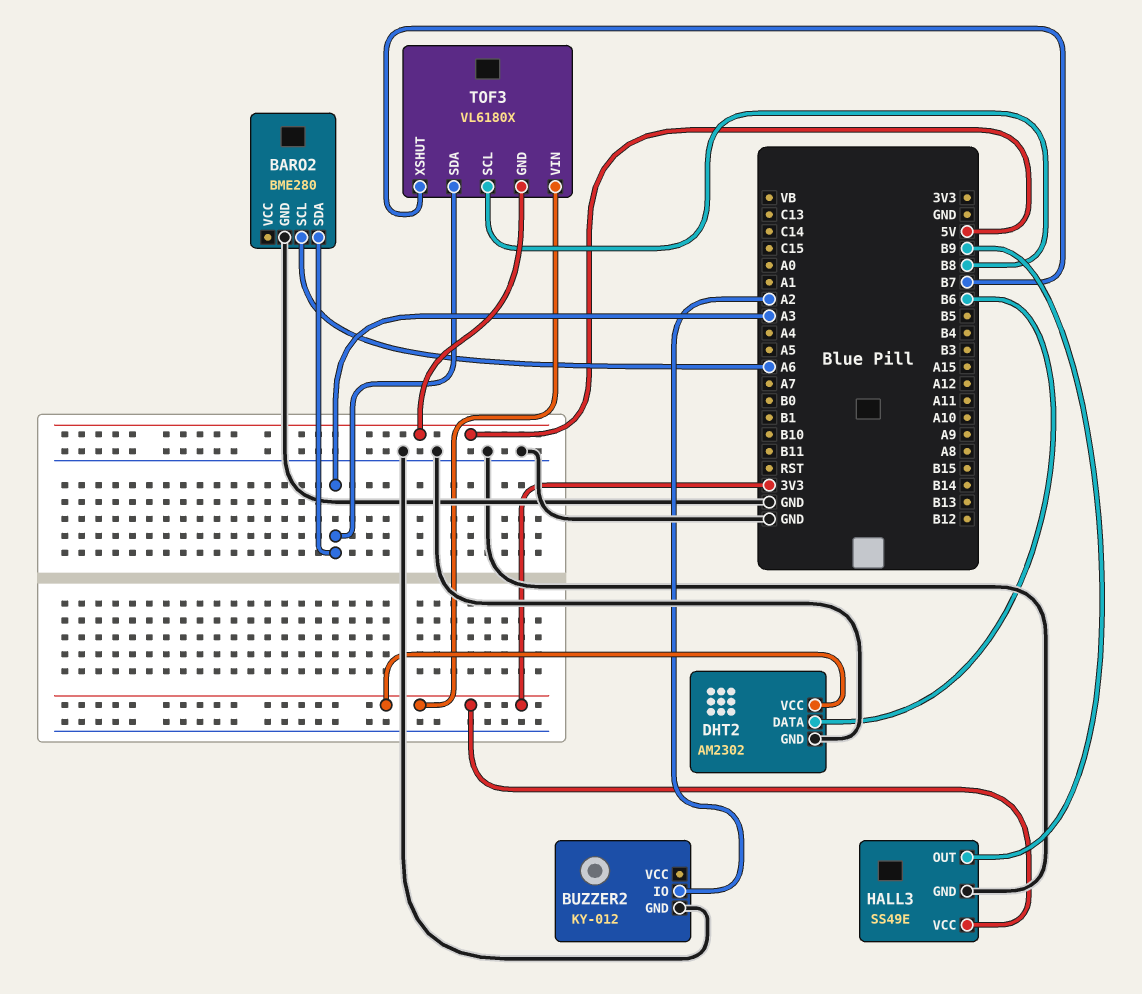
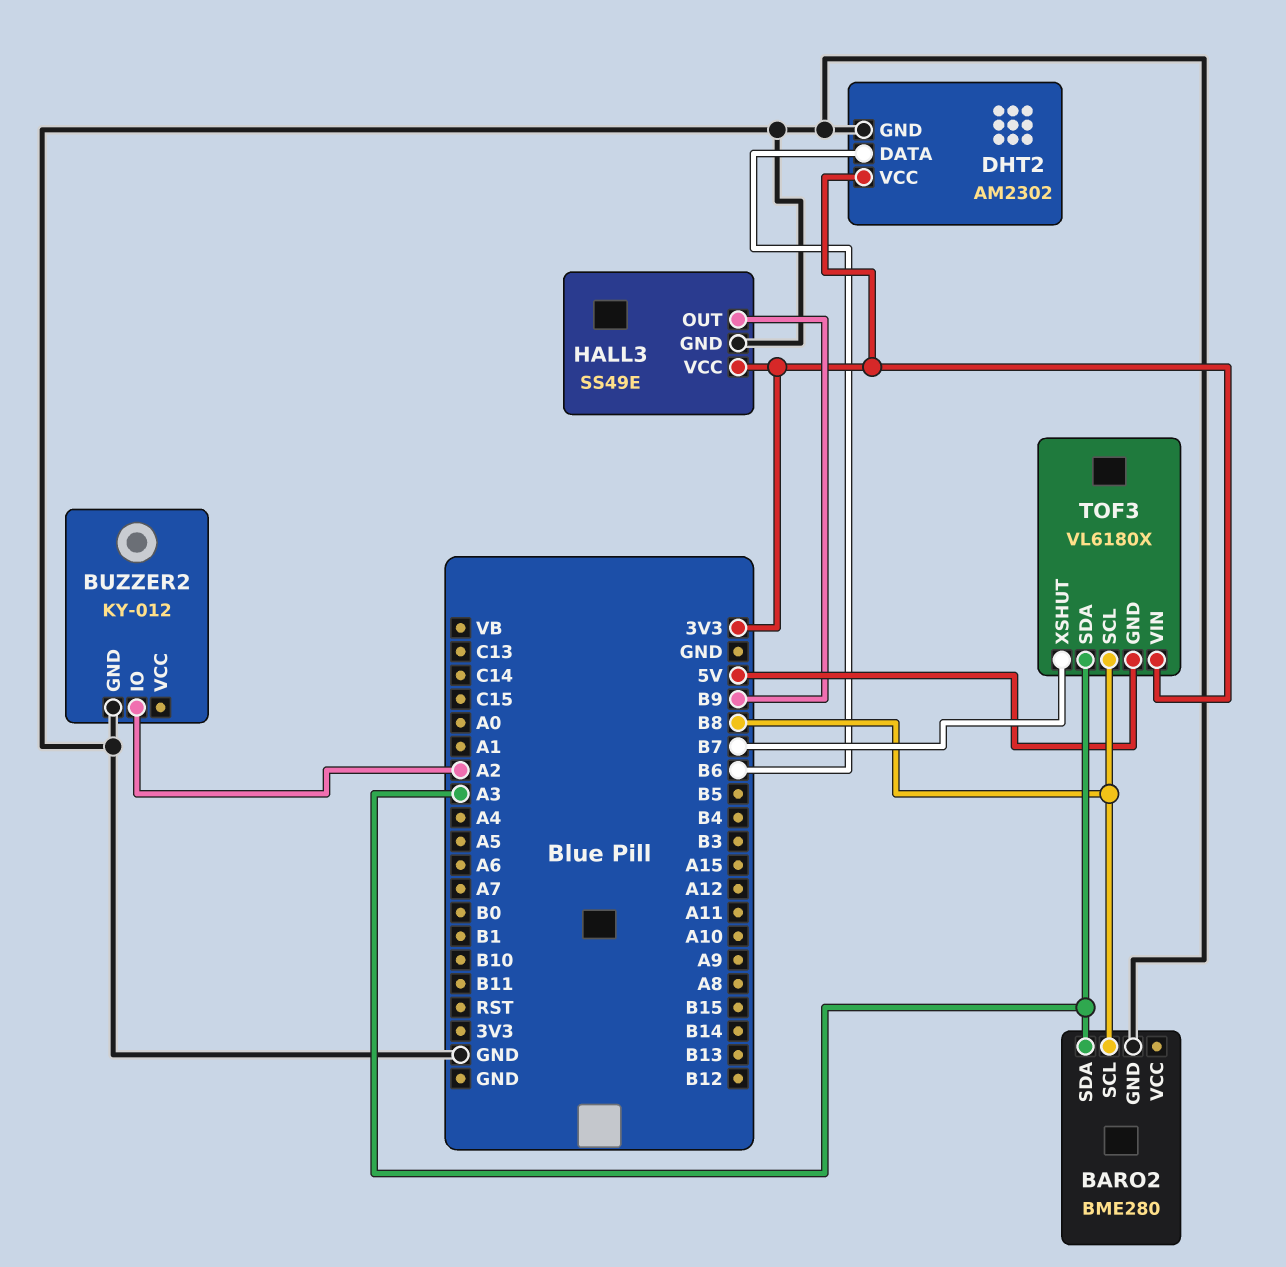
BARO2 pin SCL: A6 -> B8

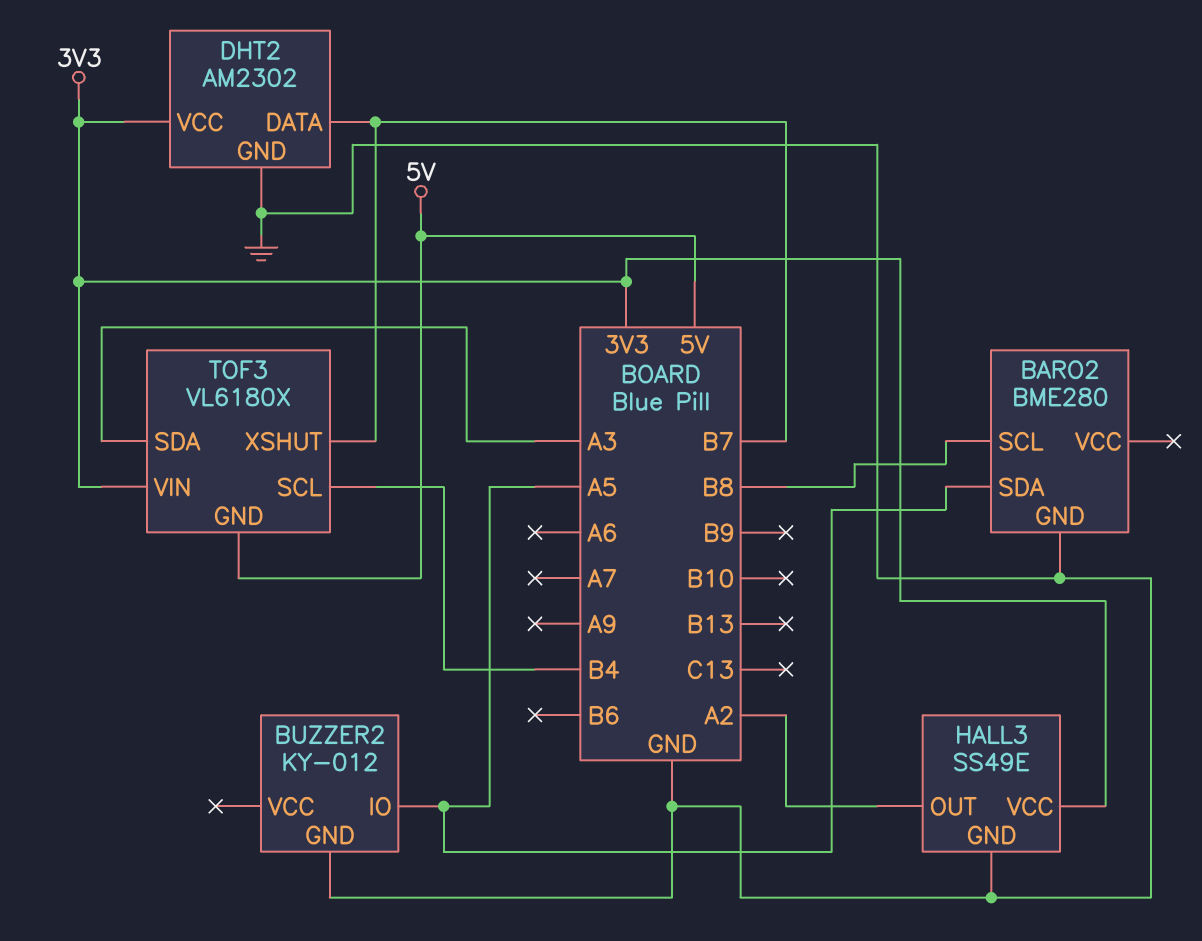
BARO2 pin SDA: A3 -> A5
BUZZER2 pin IO: A2 -> A5
DHT2 pin DATA: B6 -> B7
HALL3 pin OUT: B9 -> A2
TOF3 pin SCL: B8 -> B4

